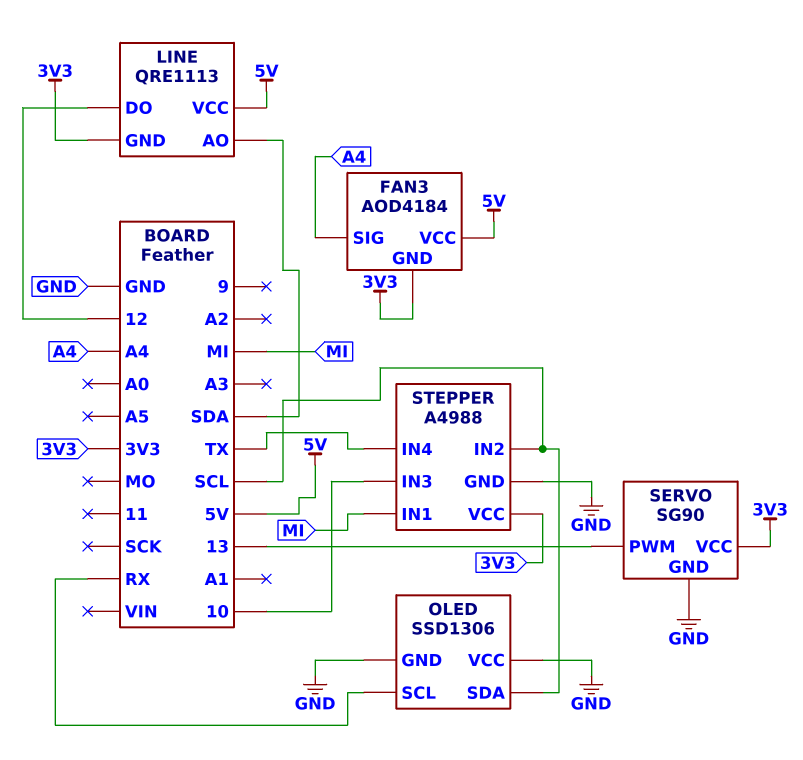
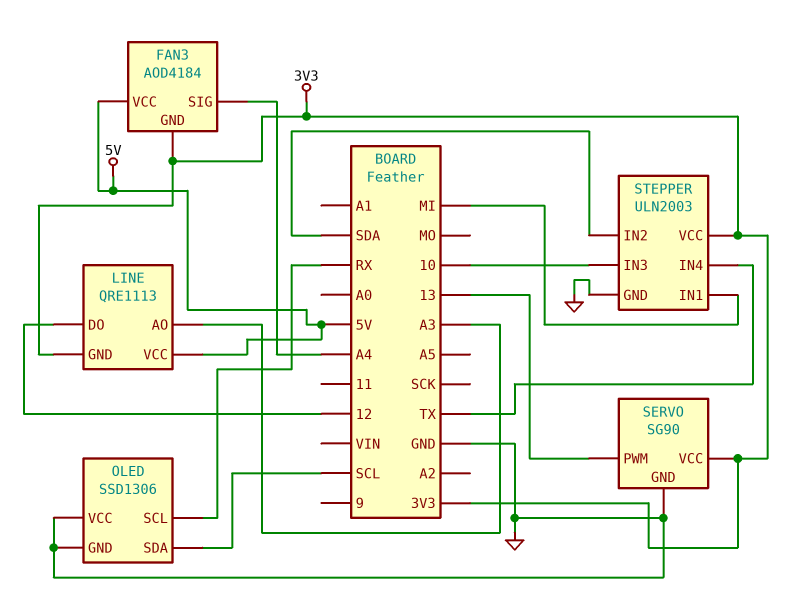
LINE pin AO: SDA -> A3
STEPPER: A4988 -> ULN2003
STEPPER pin IN2: SCL -> SDA

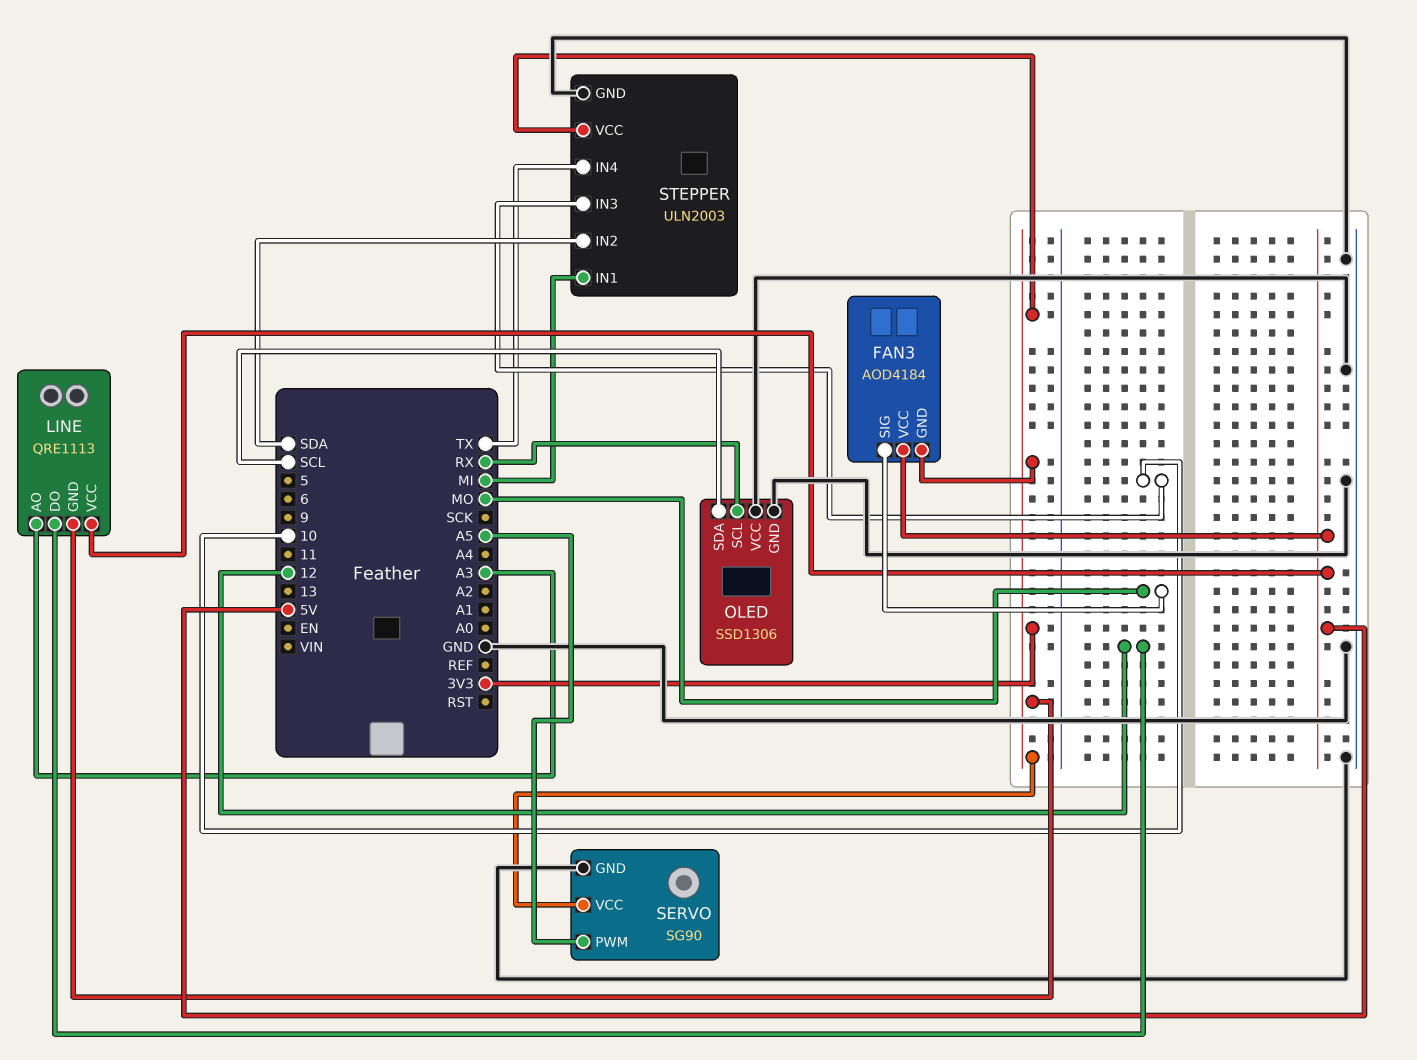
FAN3 pin SIG: A4 -> MO
SERVO pin PWM: 13 -> A5

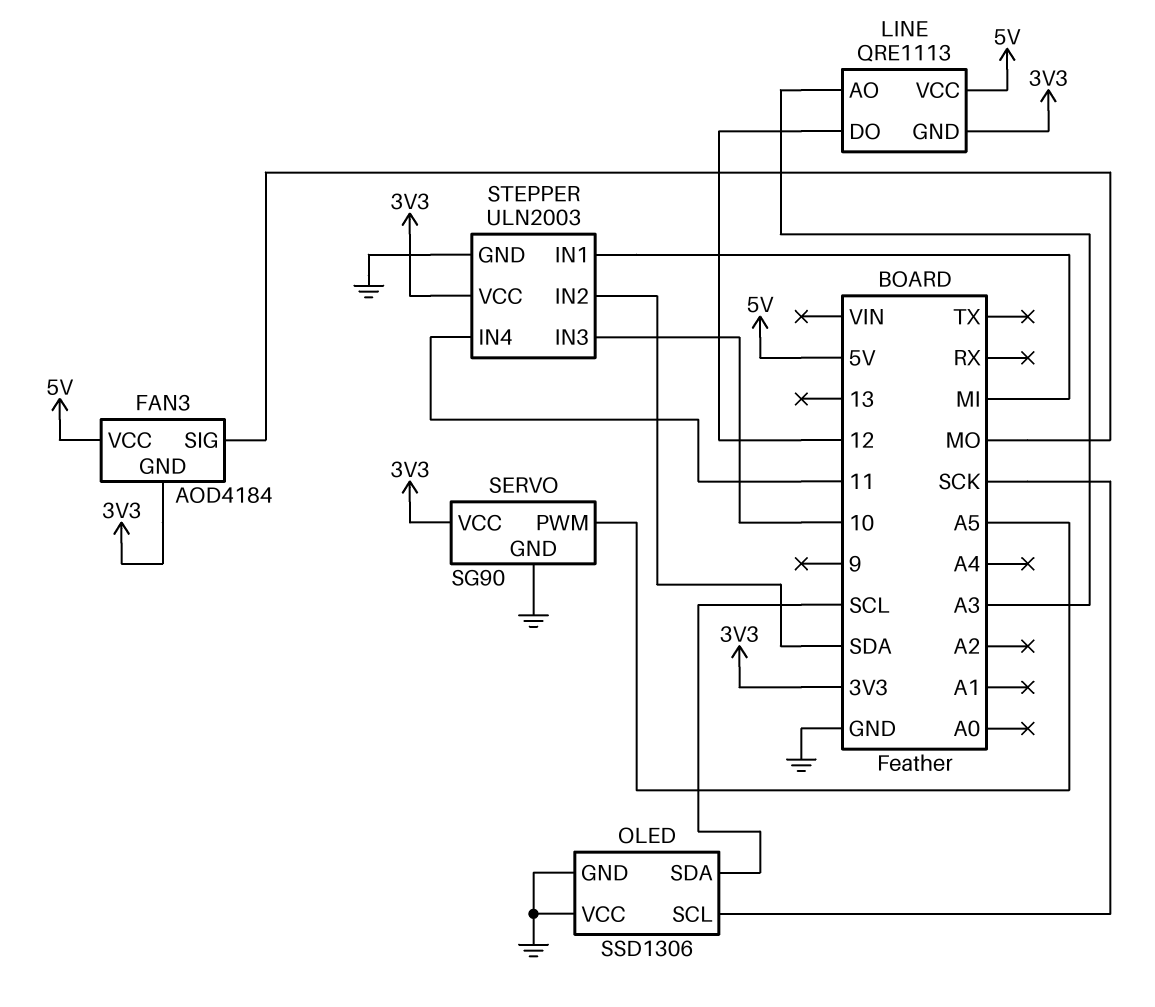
OLED pin SCL: RX -> SCK
STEPPER pin IN4: TX -> 11

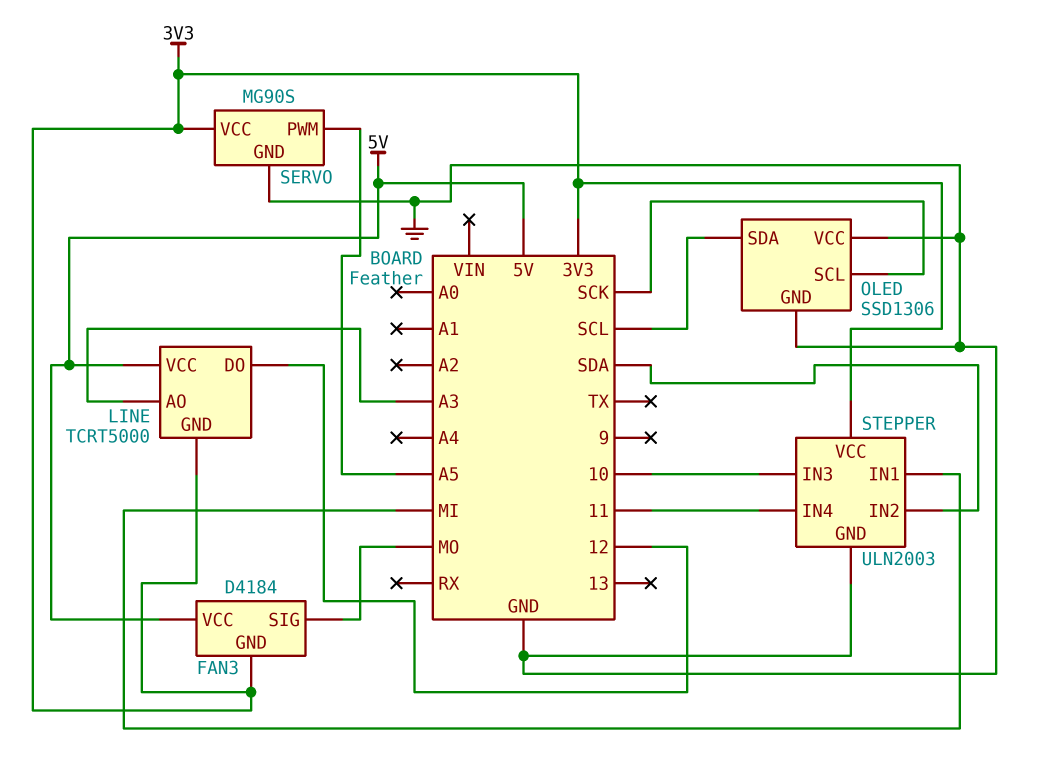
FAN3: AOD4184 -> D4184
LINE: QRE1113 -> TCRT5000
SERVO: SG90 -> MG90S

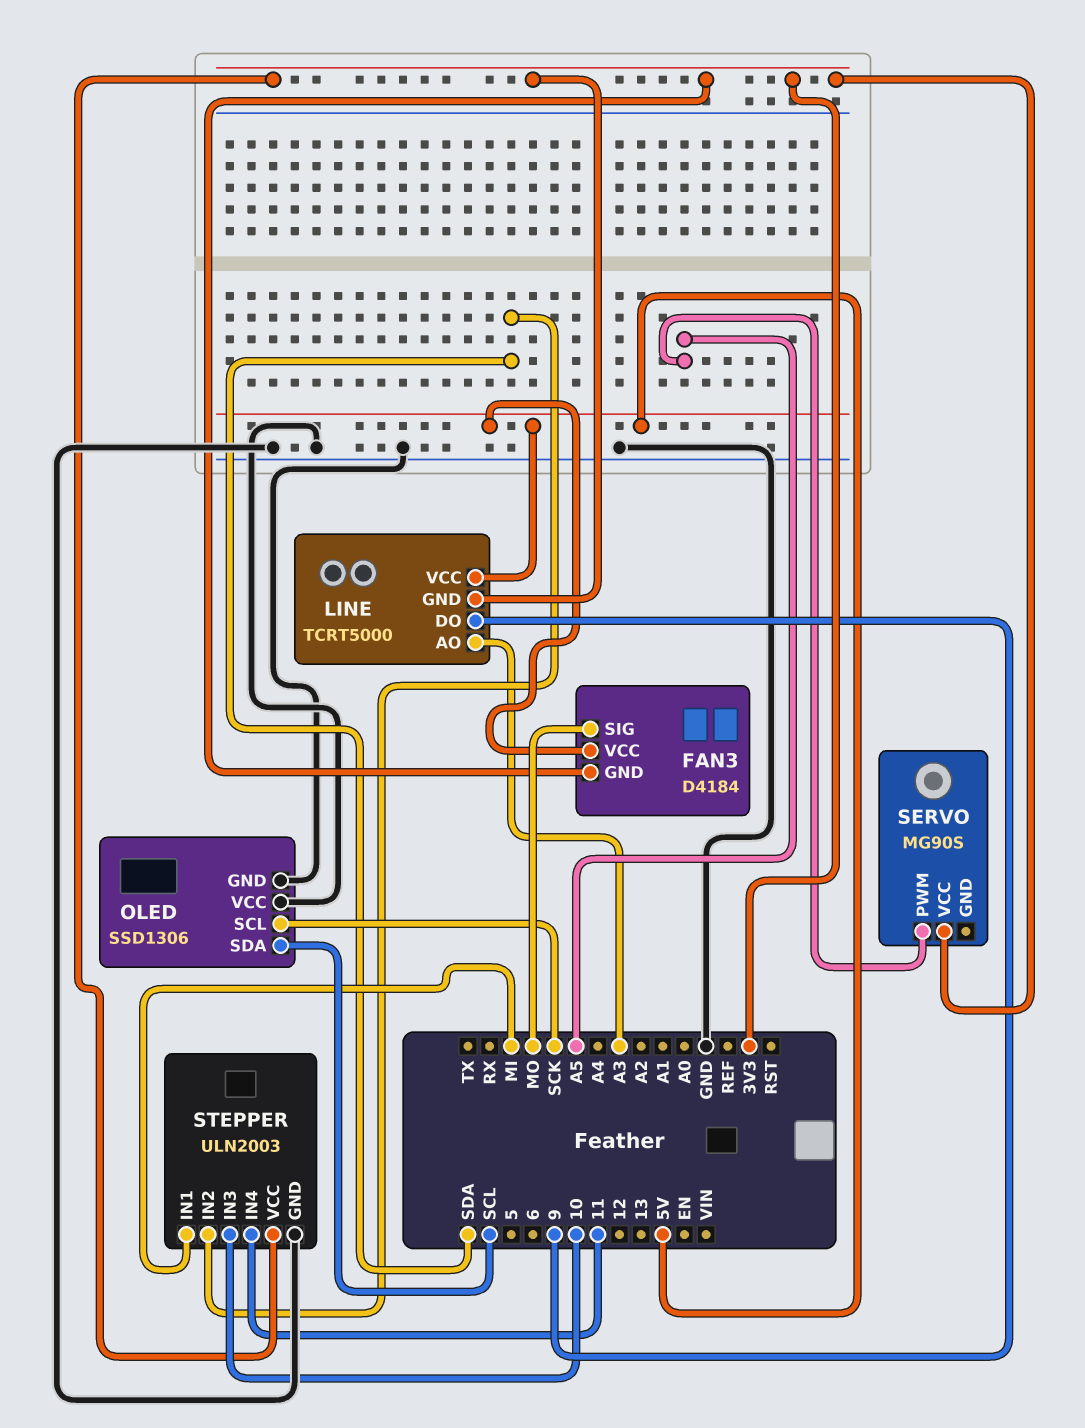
LINE pin DO: 12 -> 9
SERVO pin GND: GND -> none

